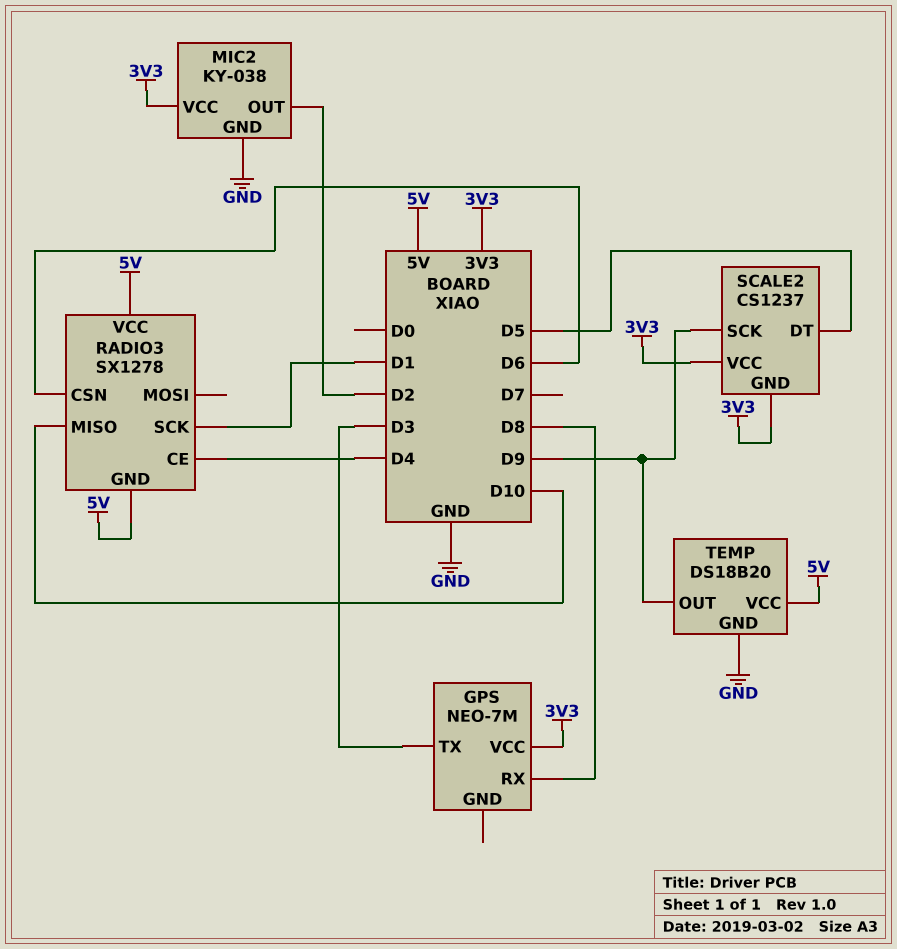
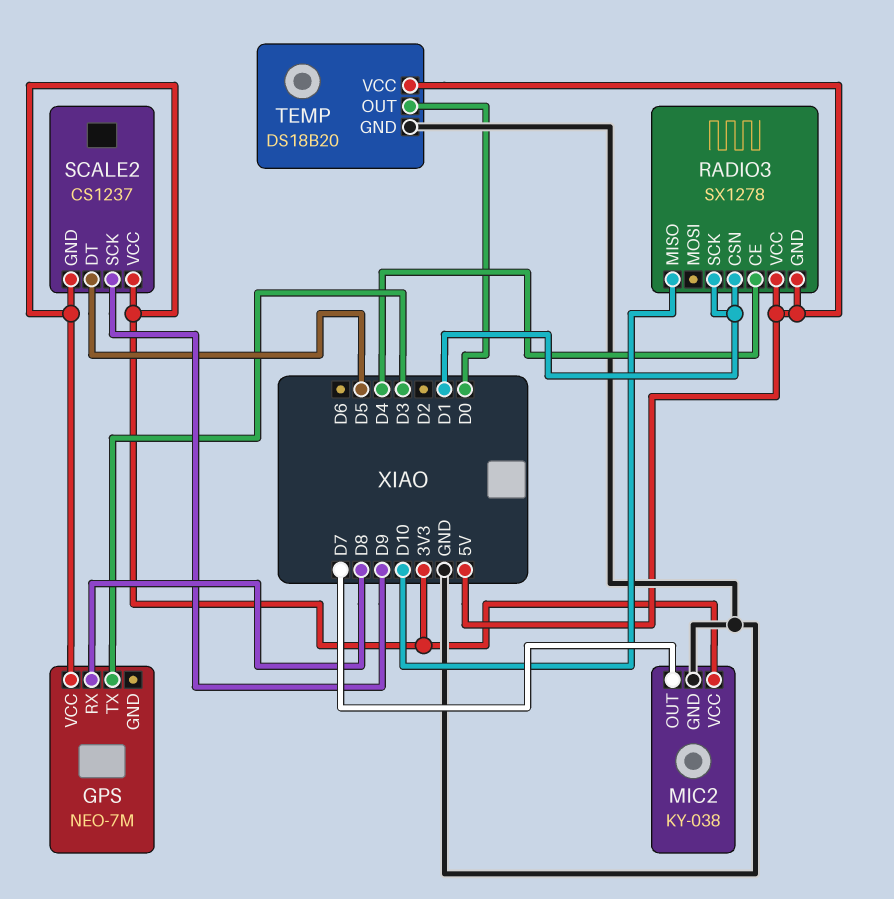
MIC2 pin OUT: D2 -> D7
RADIO3 pin CSN: D6 -> D1
TEMP pin OUT: D9 -> D0

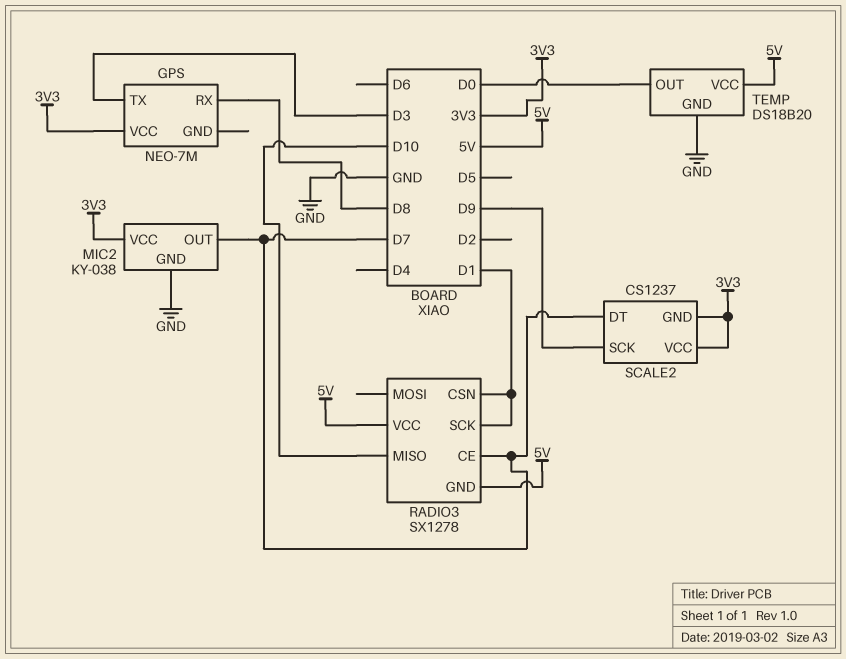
RADIO3 pin CE: D4 -> D7
SCALE2 pin DT: D5 -> D7

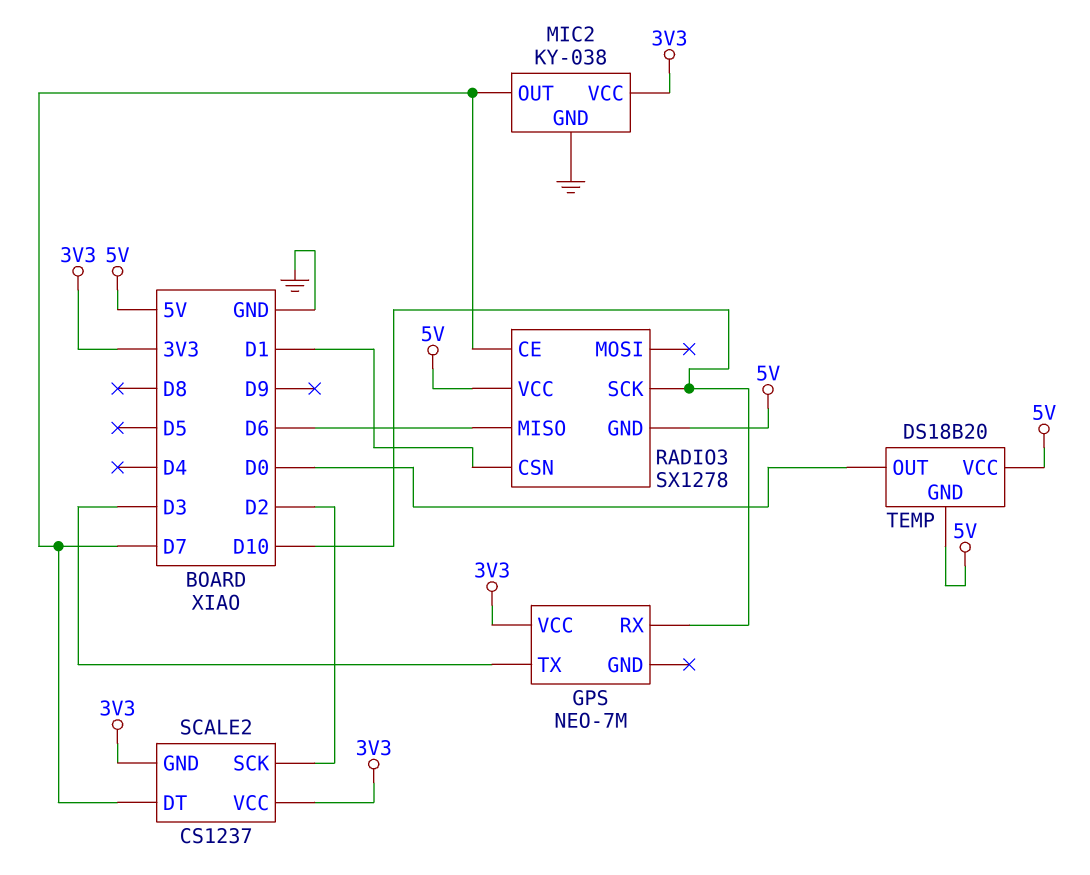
GPS pin RX: D8 -> D10
RADIO3 pin MISO: D10 -> D6
RADIO3 pin SCK: D1 -> D10
SCALE2 pin SCK: D9 -> D2
TEMP pin GND: GND -> 5V

